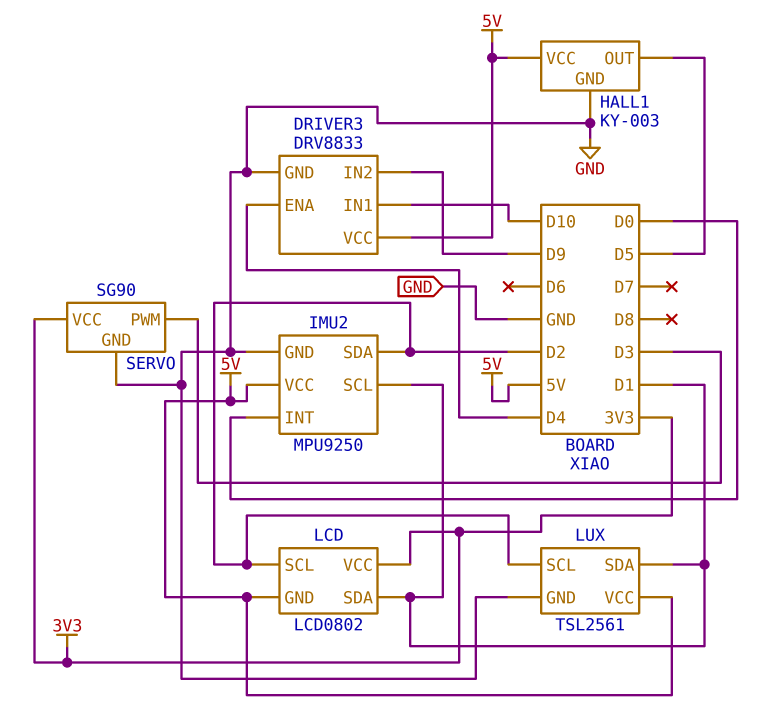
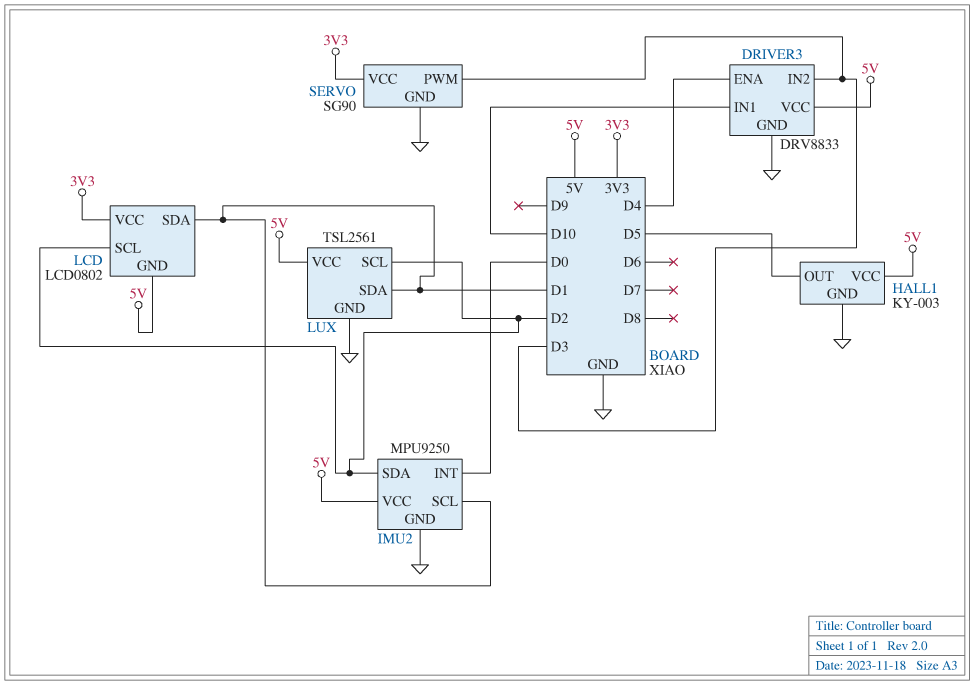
DRIVER3 pin IN2: D9 -> D3

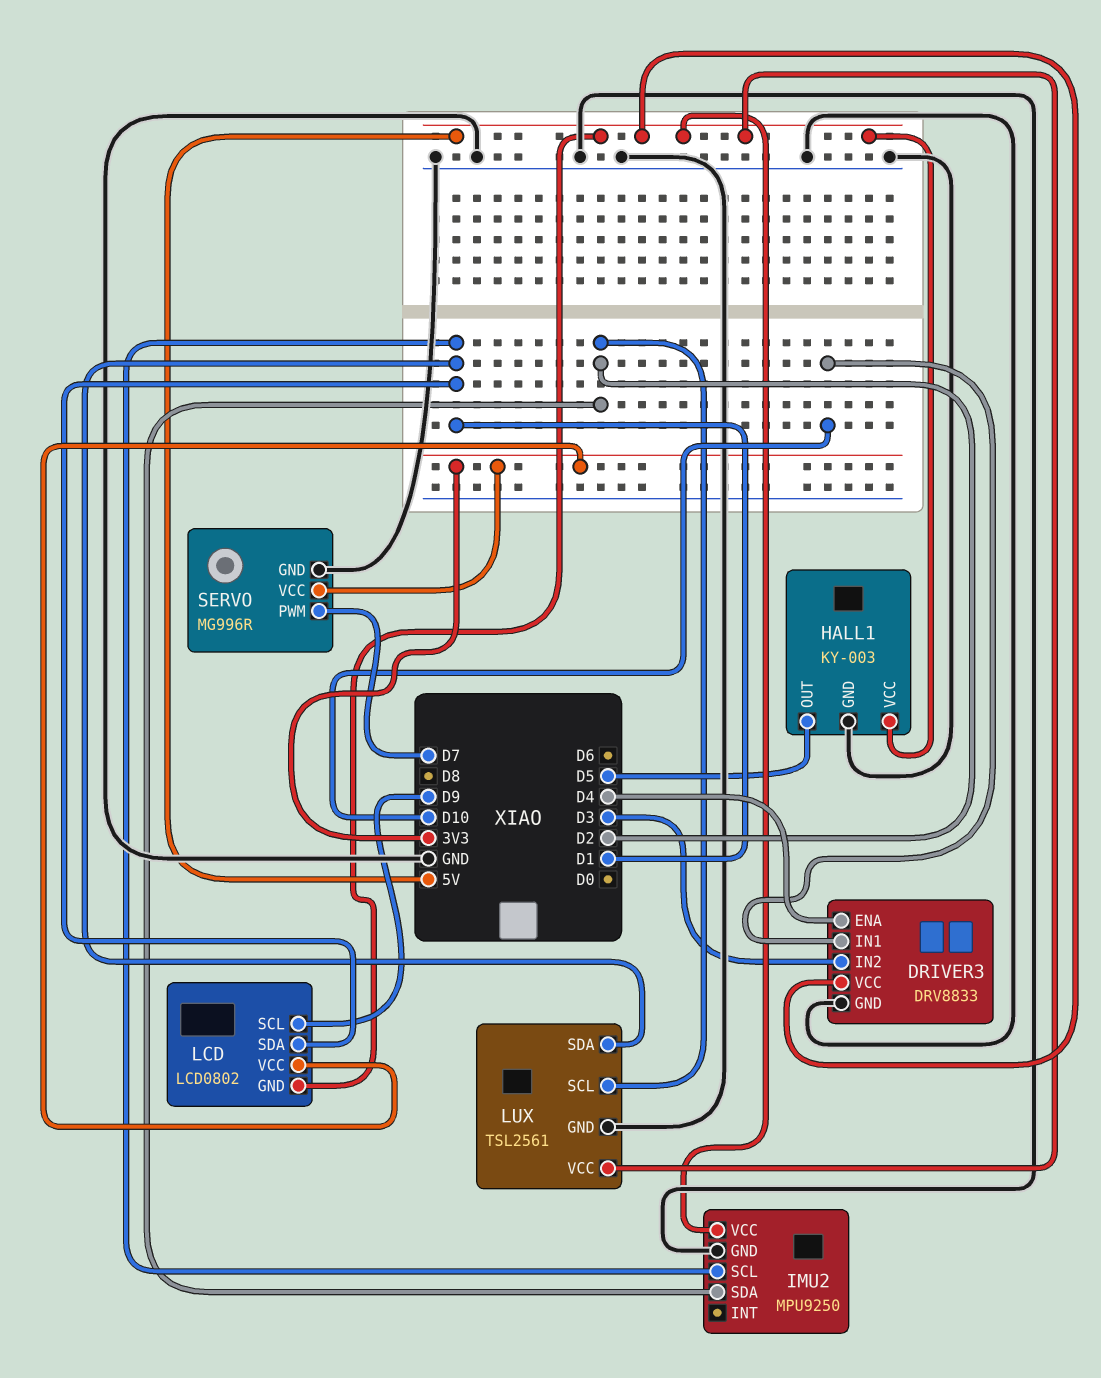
IMU2 pin INT: D0 -> none
LCD pin SCL: D2 -> D9
SERVO: SG90 -> MG996R
SERVO pin PWM: D3 -> D7

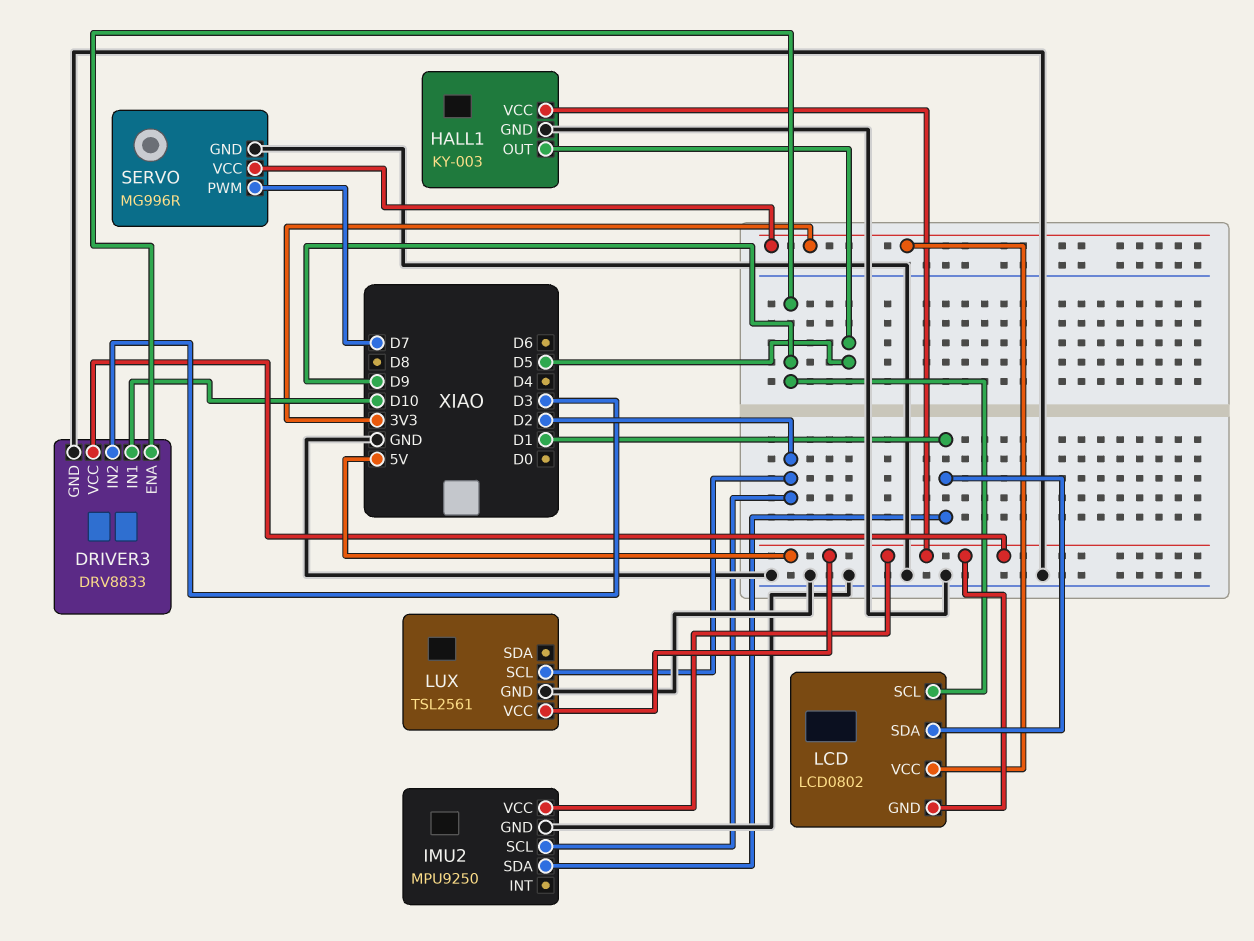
DRIVER3 pin ENA: D4 -> D9
IMU2 pin SCL: D1 -> D2
IMU2 pin SDA: D2 -> D1
LUX pin SDA: D1 -> none

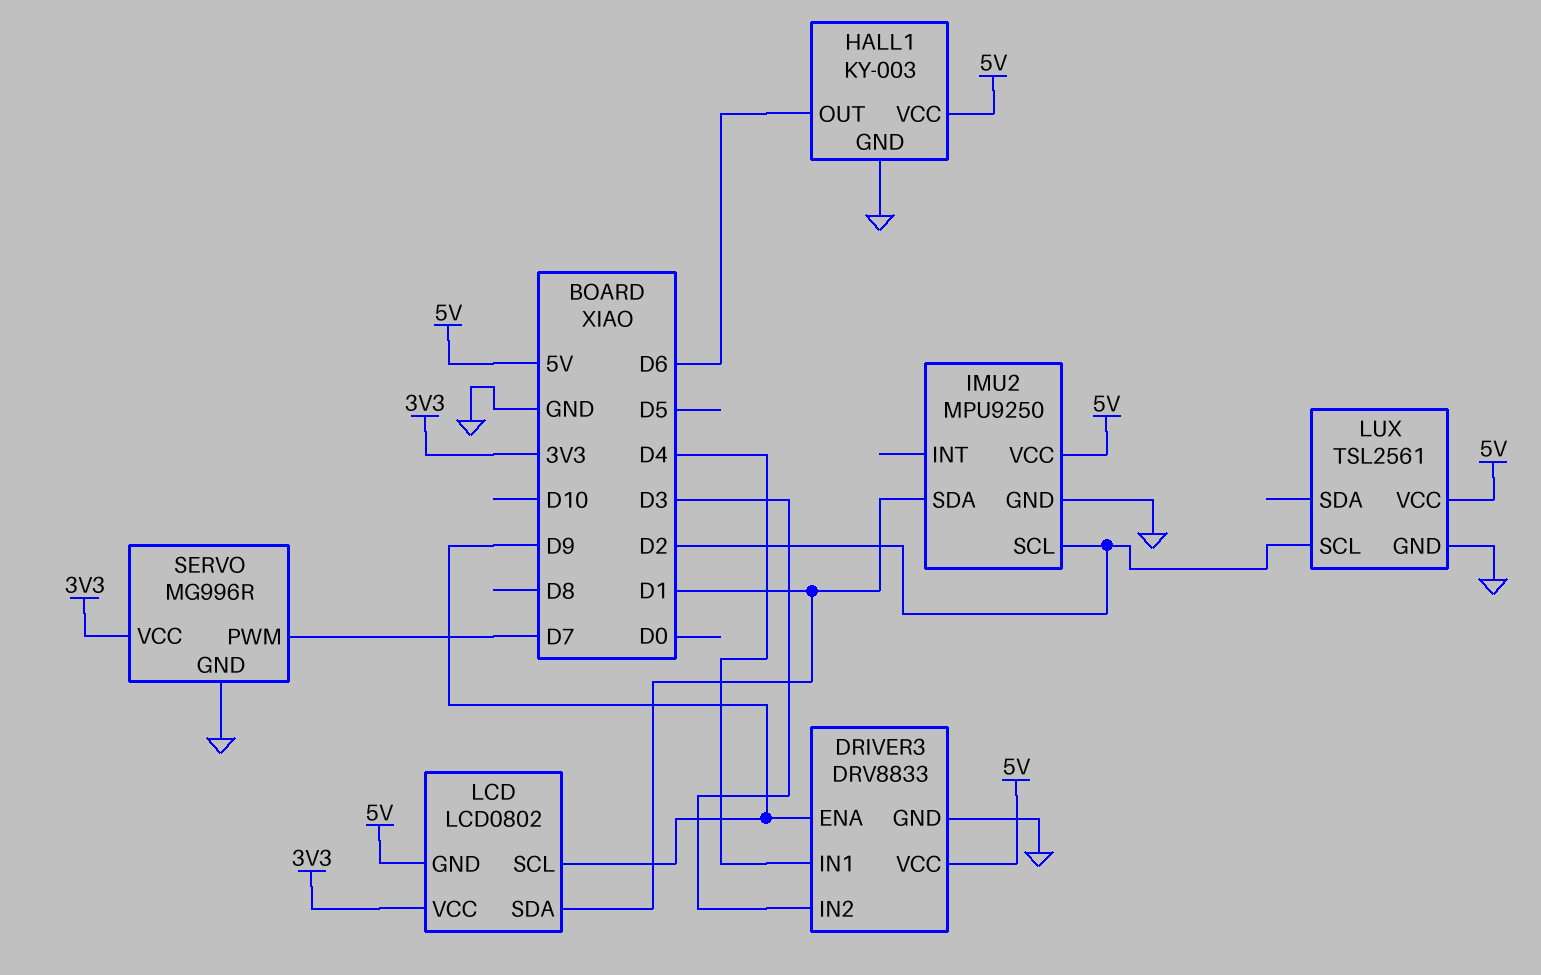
DRIVER3 pin IN1: D10 -> D4
HALL1 pin OUT: D5 -> D6

